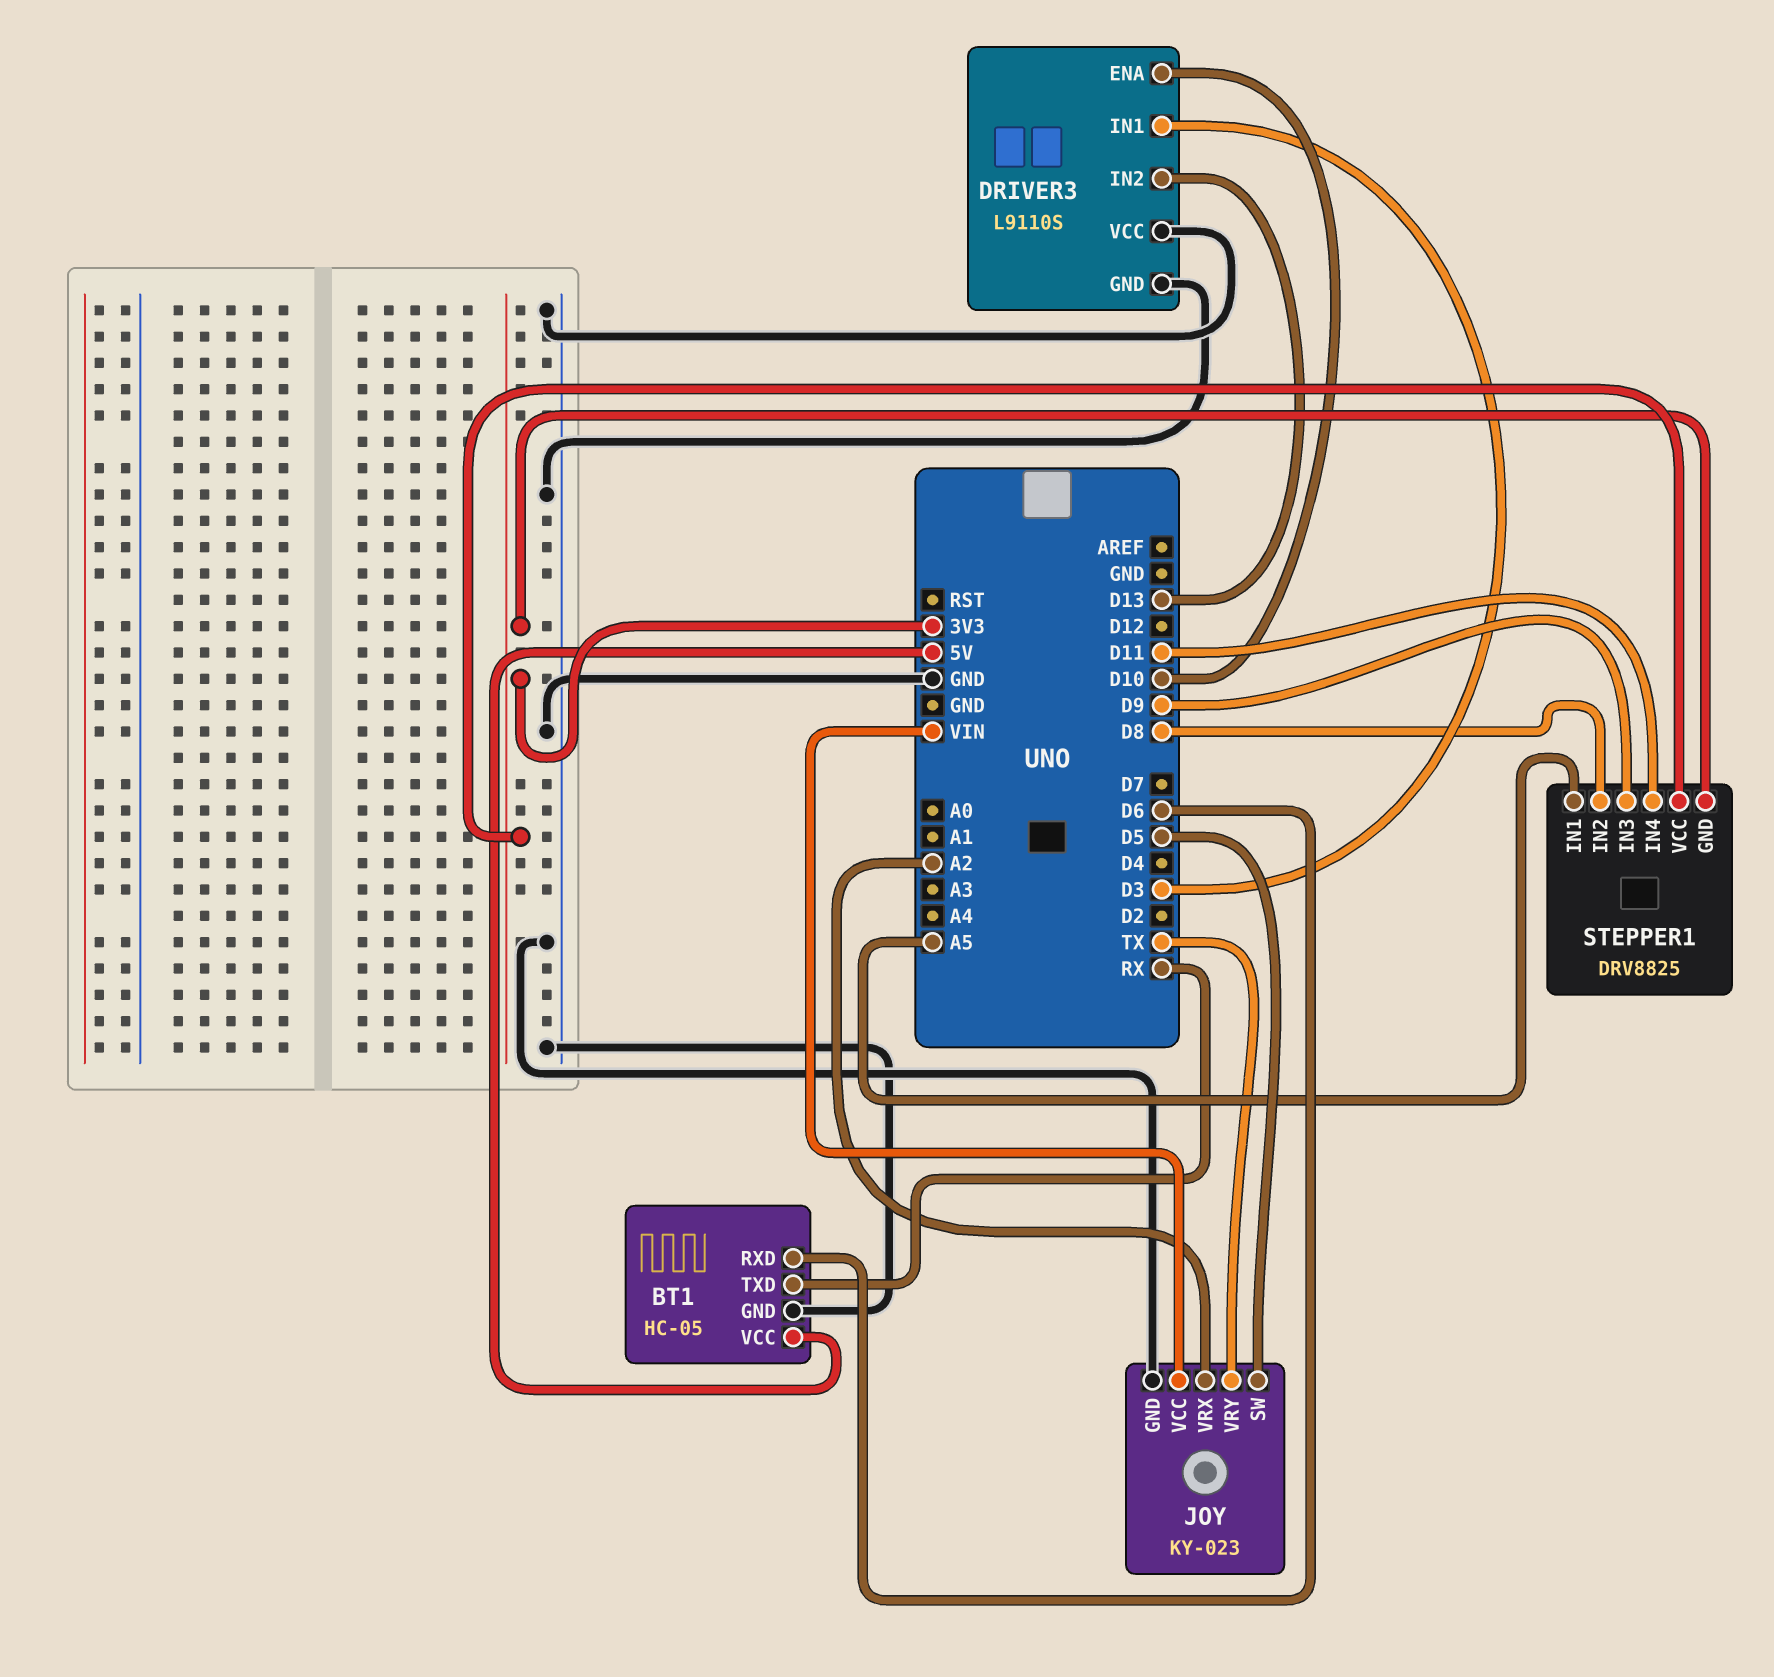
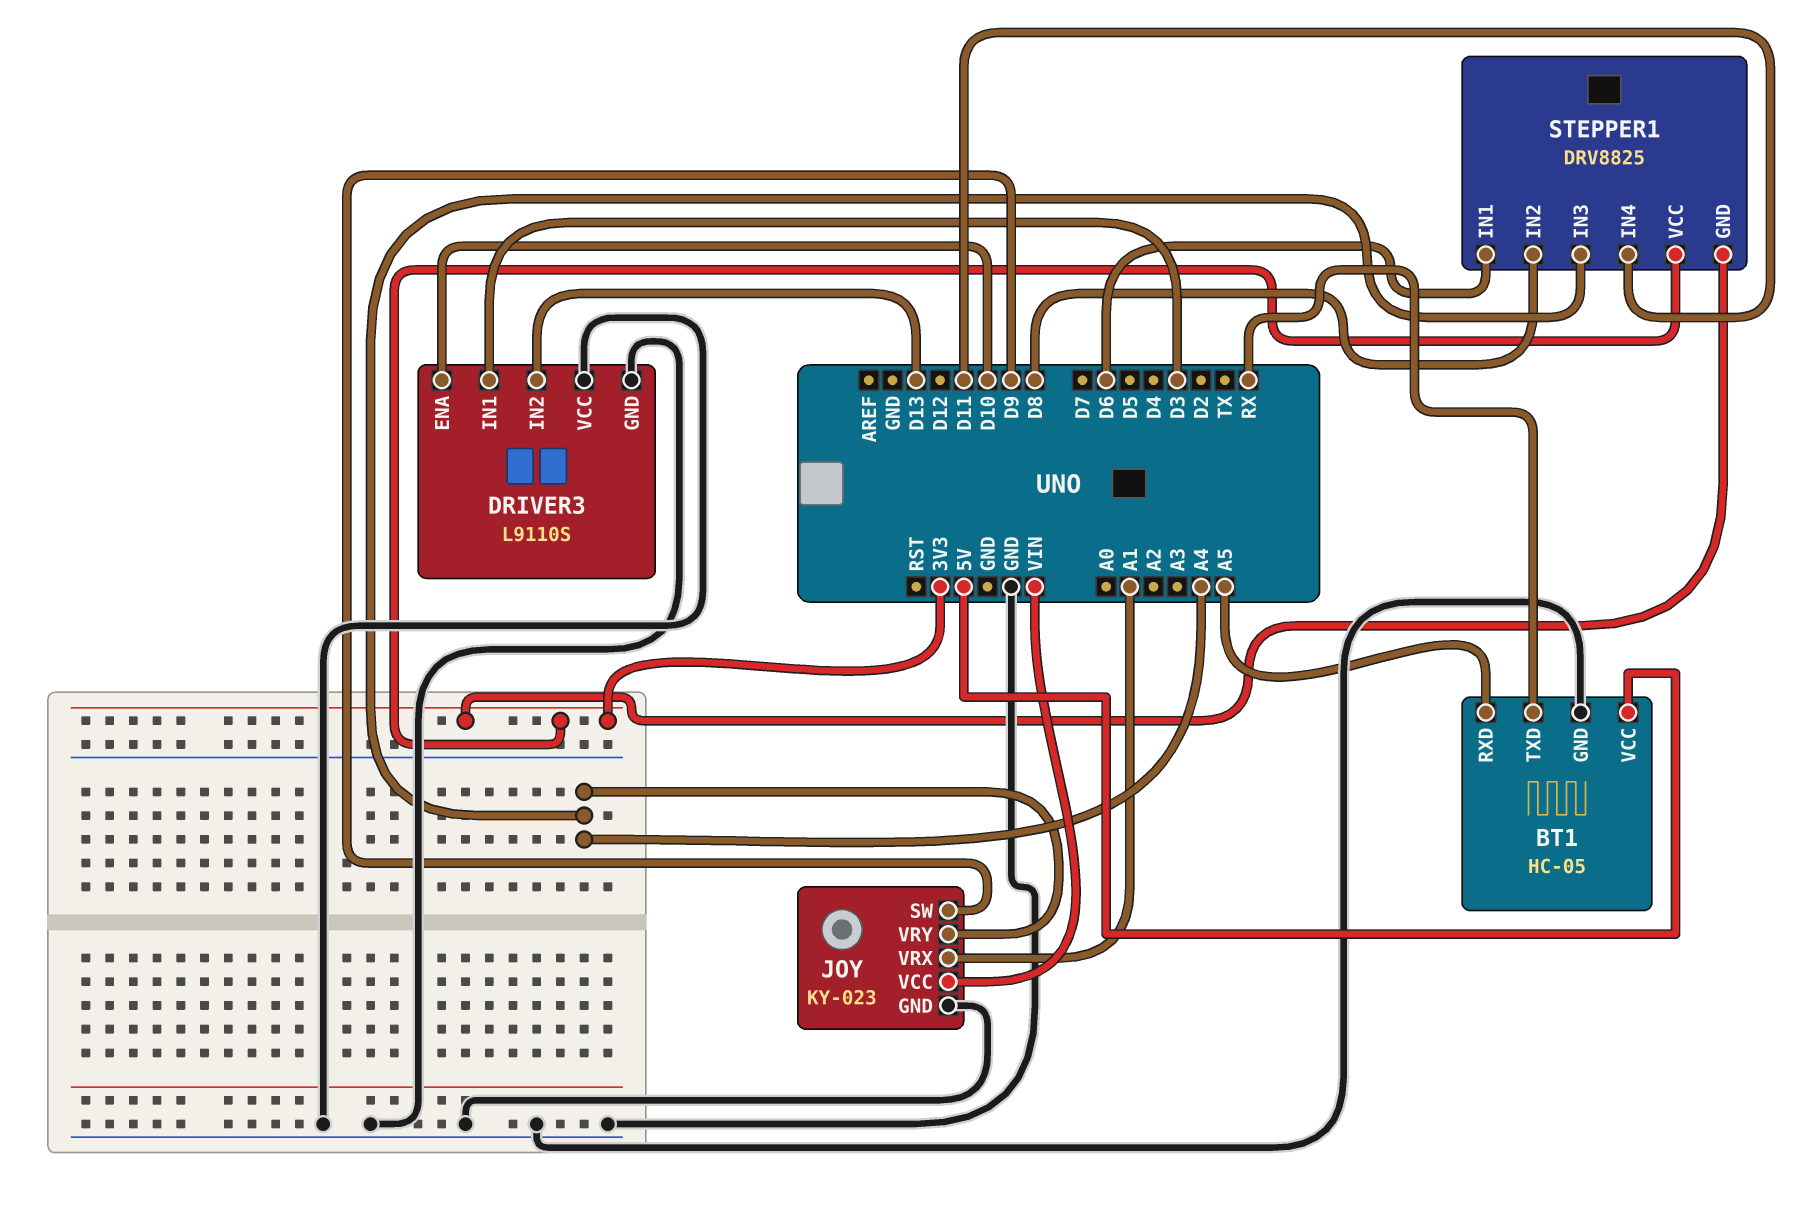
BT1 pin RXD: D6 -> A5
JOY pin SW: D5 -> D9
JOY pin VRX: A2 -> A1
JOY pin VRY: TX -> A4
STEPPER1 pin IN1: A5 -> D6
STEPPER1 pin IN3: D9 -> A4

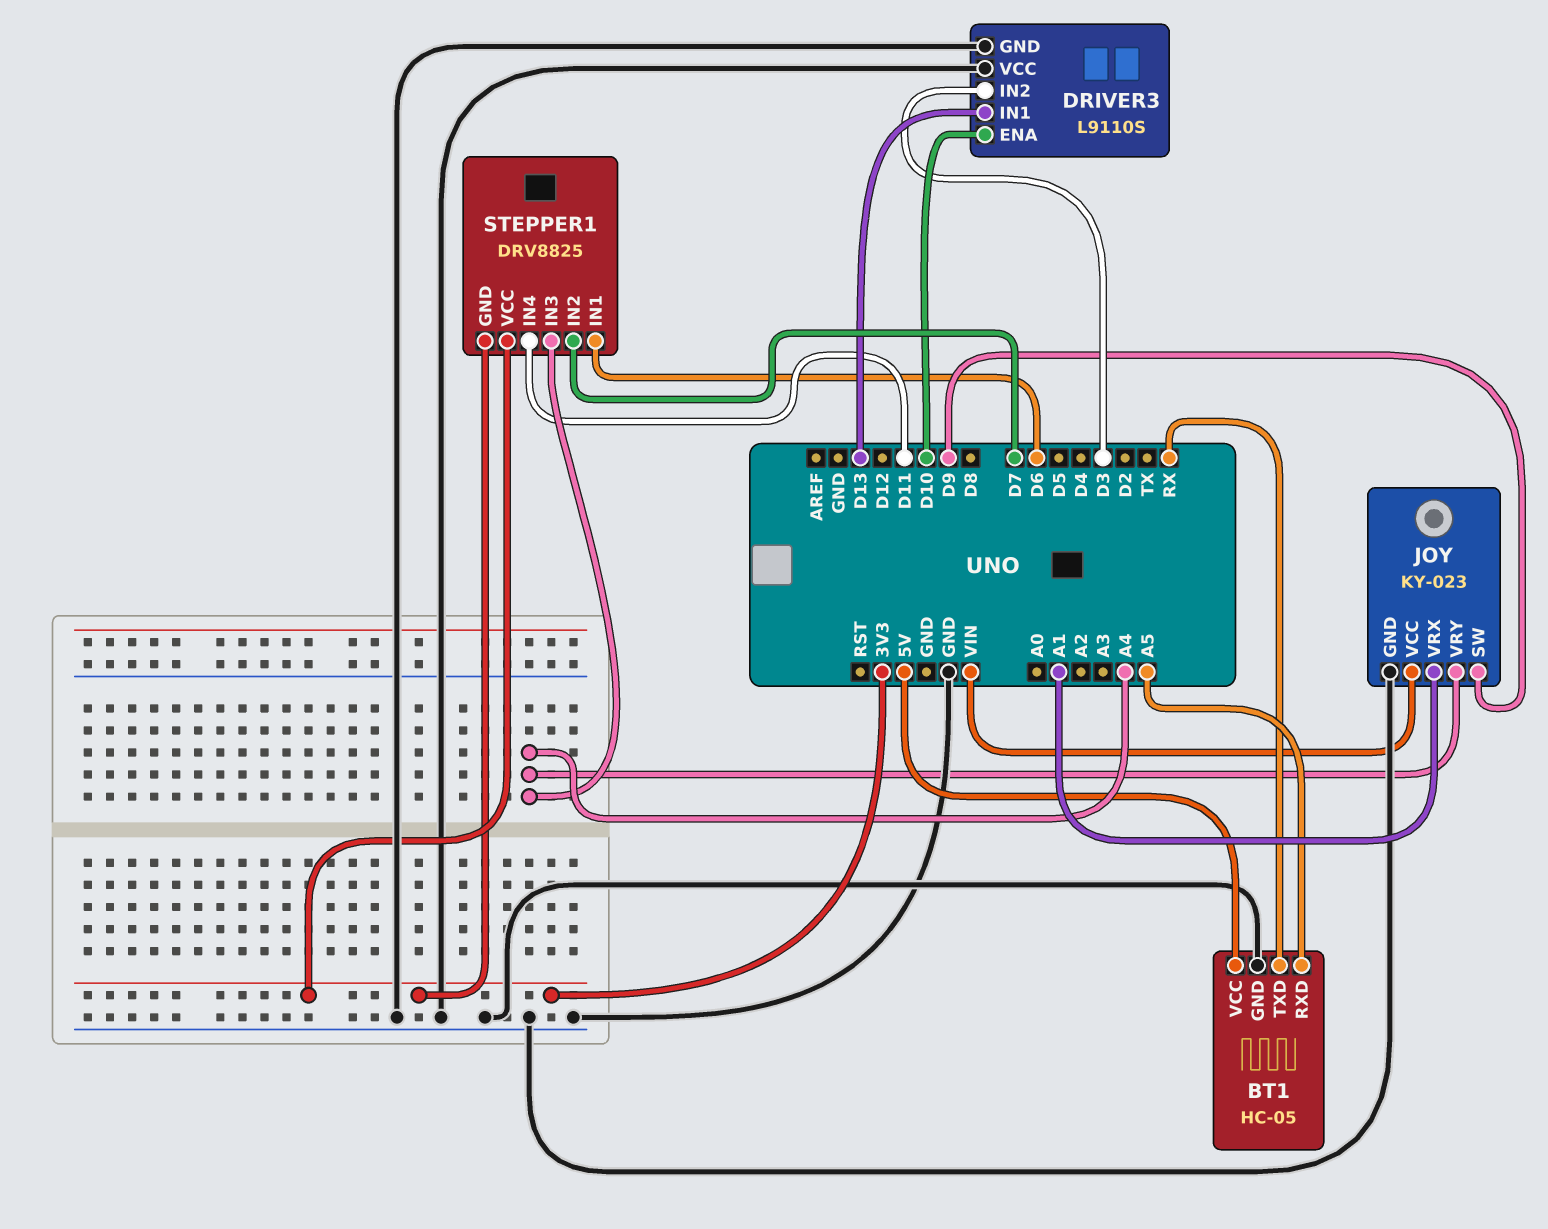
DRIVER3 pin IN1: D3 -> D13
DRIVER3 pin IN2: D13 -> D3
STEPPER1 pin IN2: D8 -> D7

